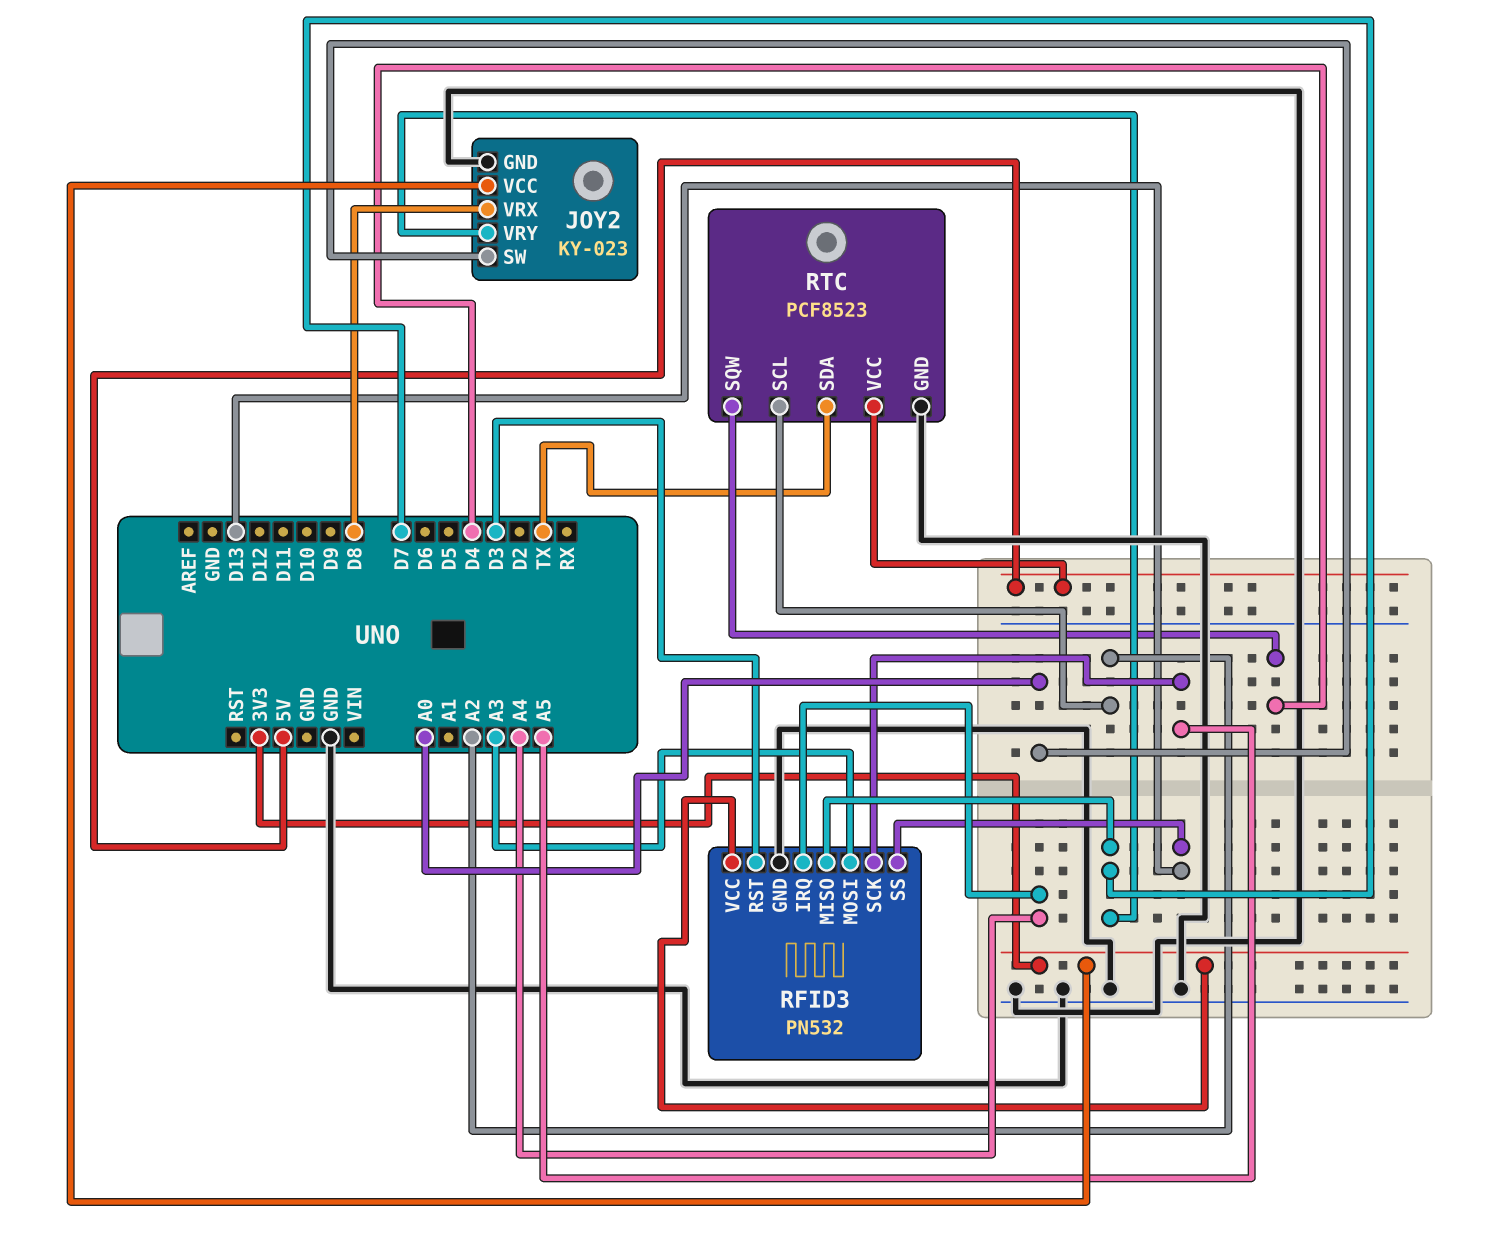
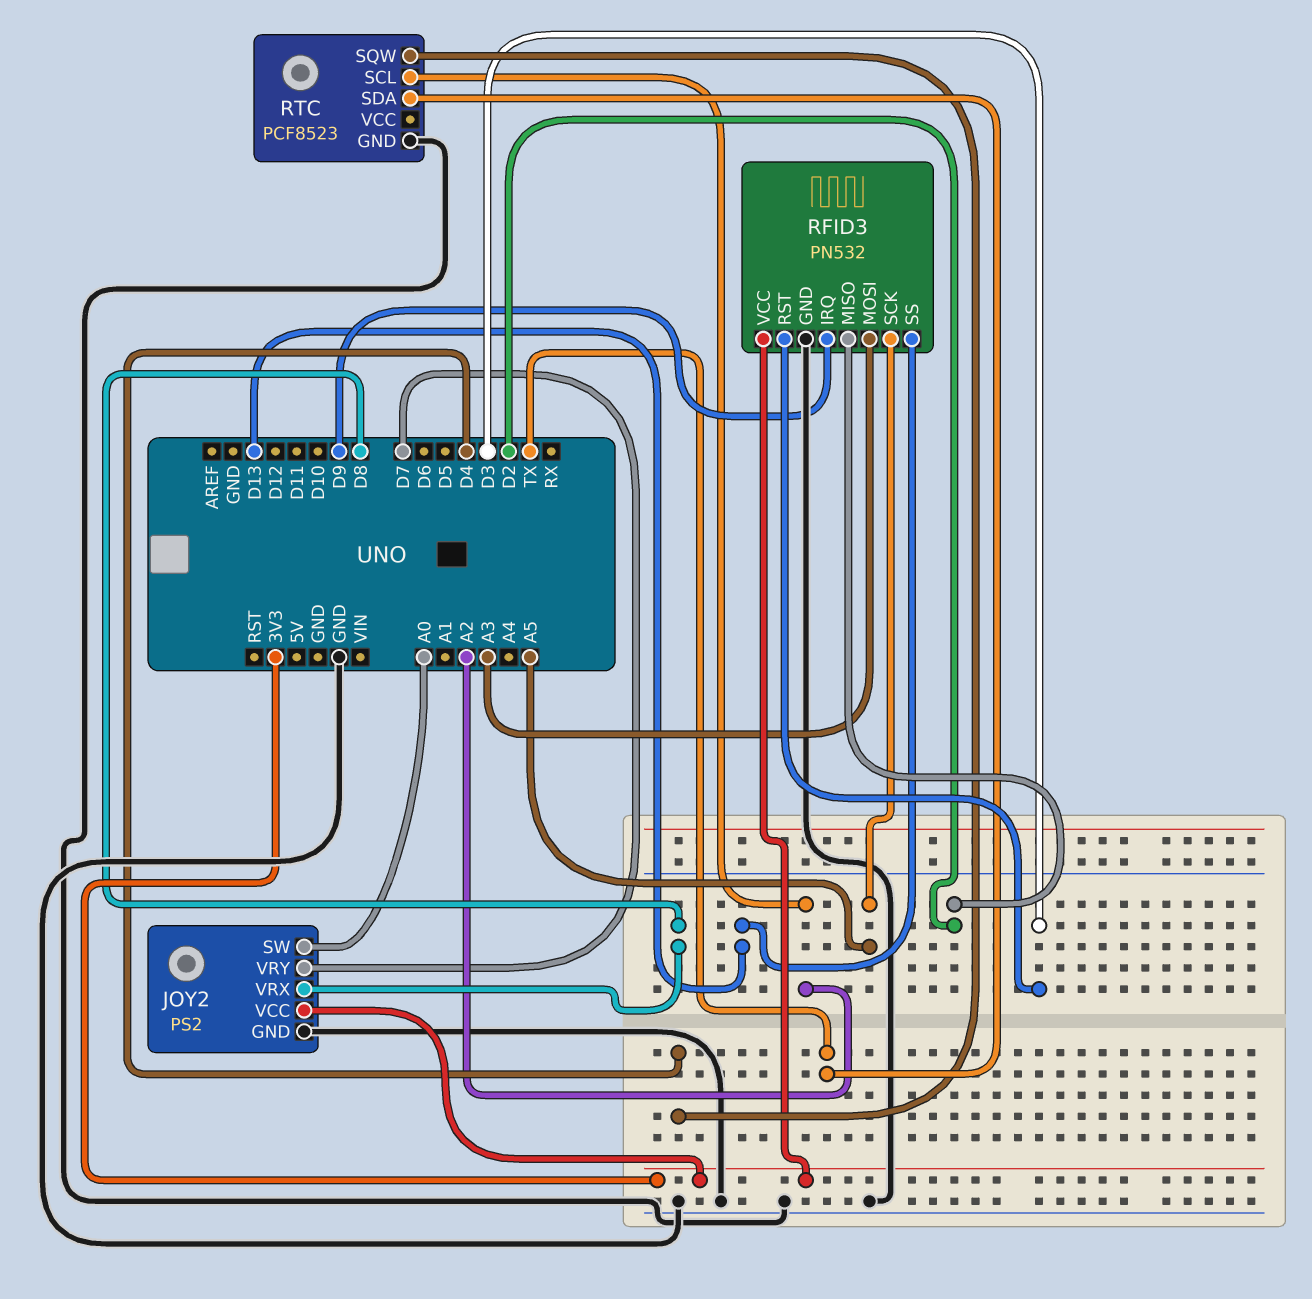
JOY2: KY-023 -> PS2
RFID3 pin IRQ: A4 -> D9
RFID3 pin MISO: D7 -> D2
RTC pin VCC: 5V -> none

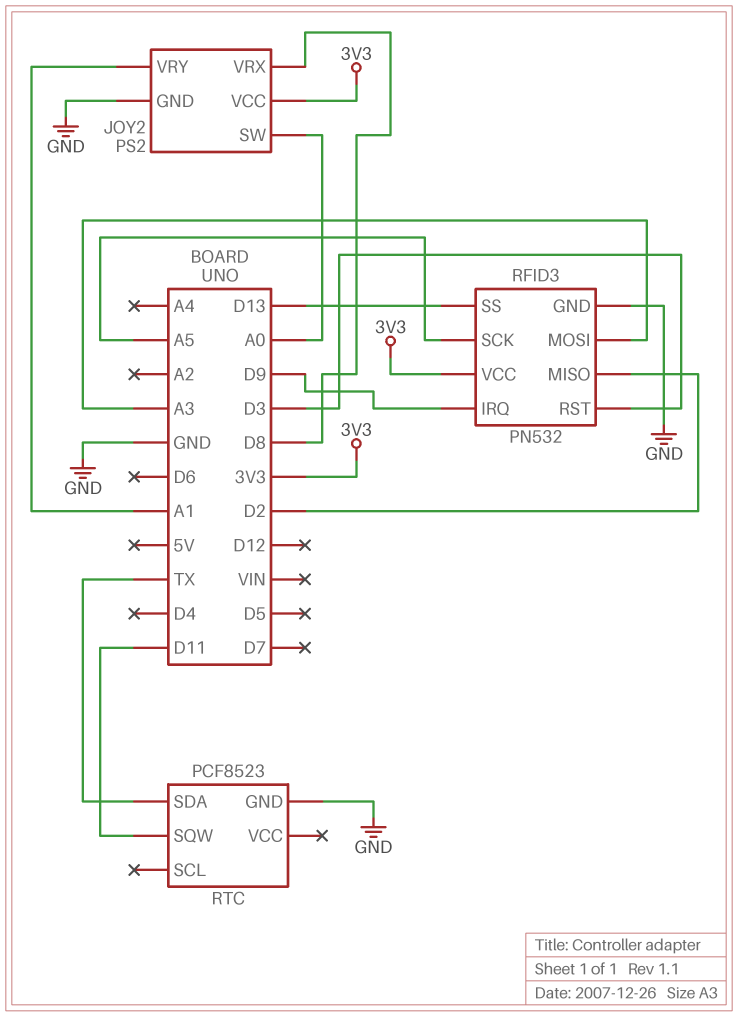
JOY2 pin VRY: D7 -> A1
RTC pin SCL: A2 -> none
RTC pin SQW: D4 -> D11

